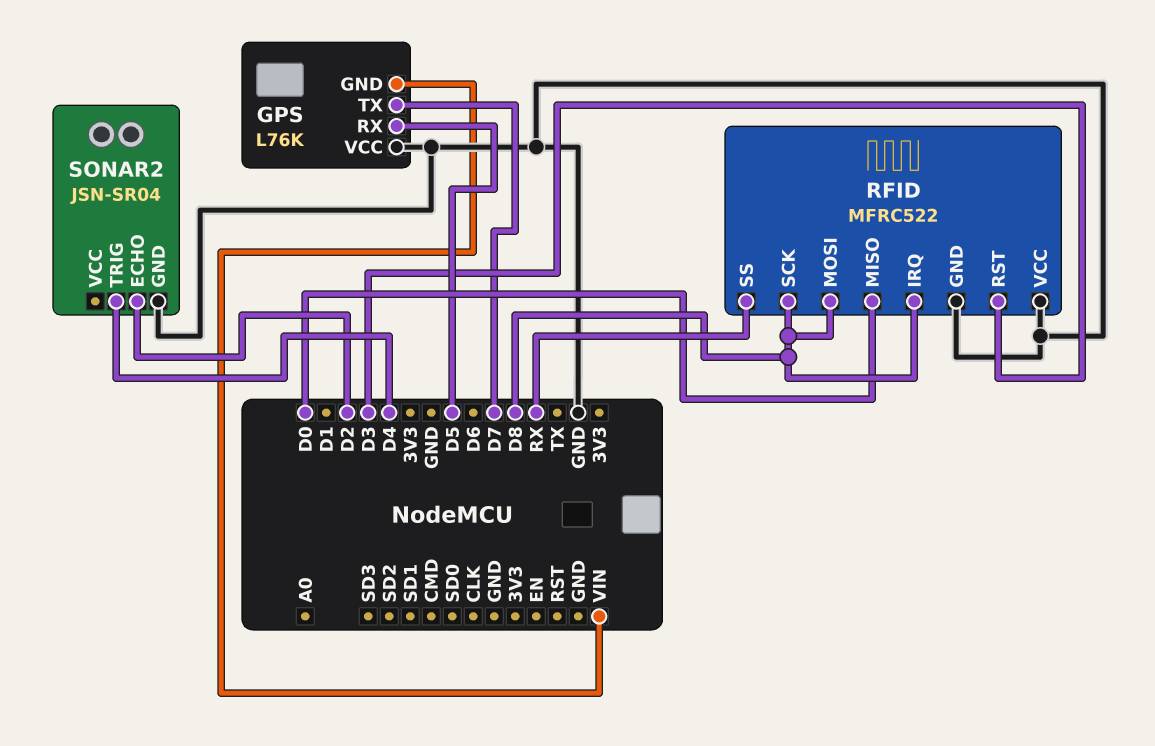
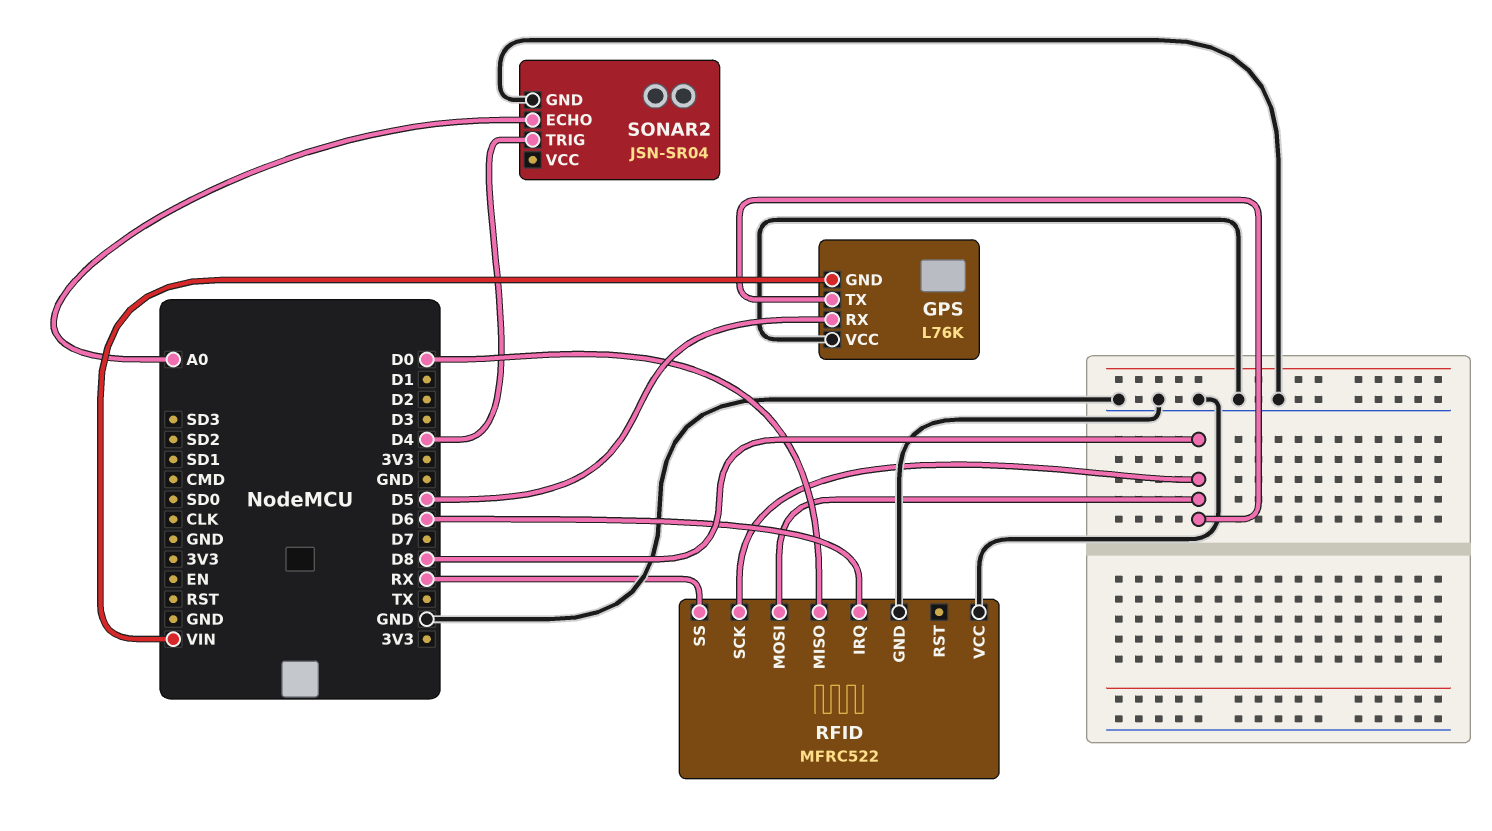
GPS pin TX: D7 -> D8
RFID pin IRQ: D8 -> D6
RFID pin RST: D3 -> none
SONAR2 pin ECHO: D2 -> A0

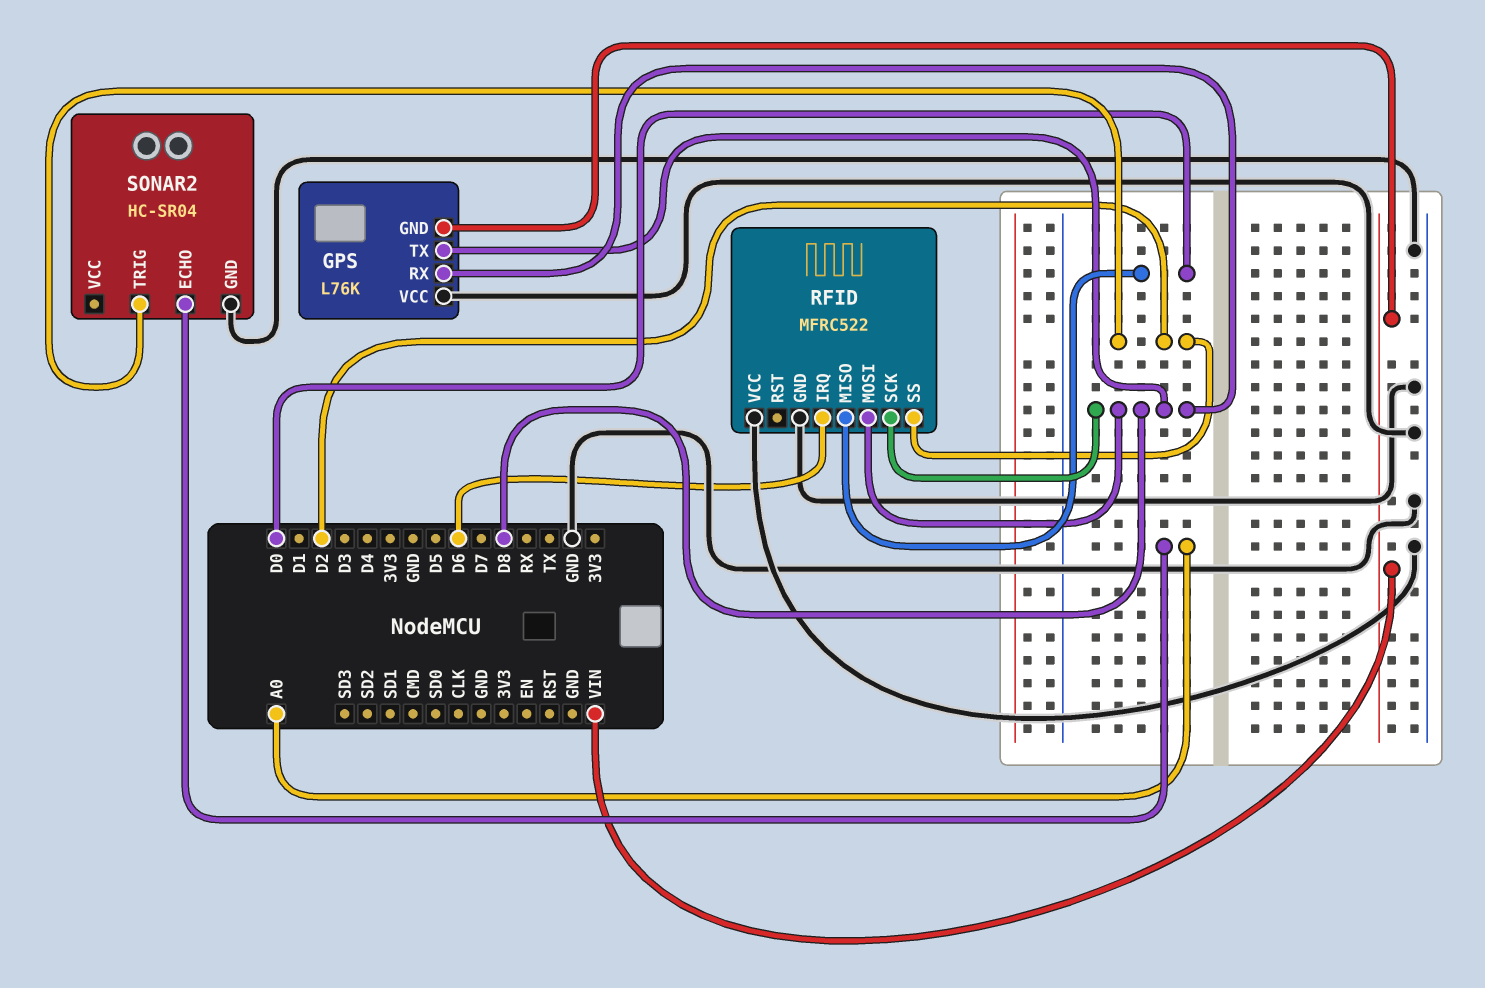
GPS pin RX: D5 -> D8
RFID pin SS: RX -> D2
SONAR2: JSN-SR04 -> HC-SR04
SONAR2 pin TRIG: D4 -> D2

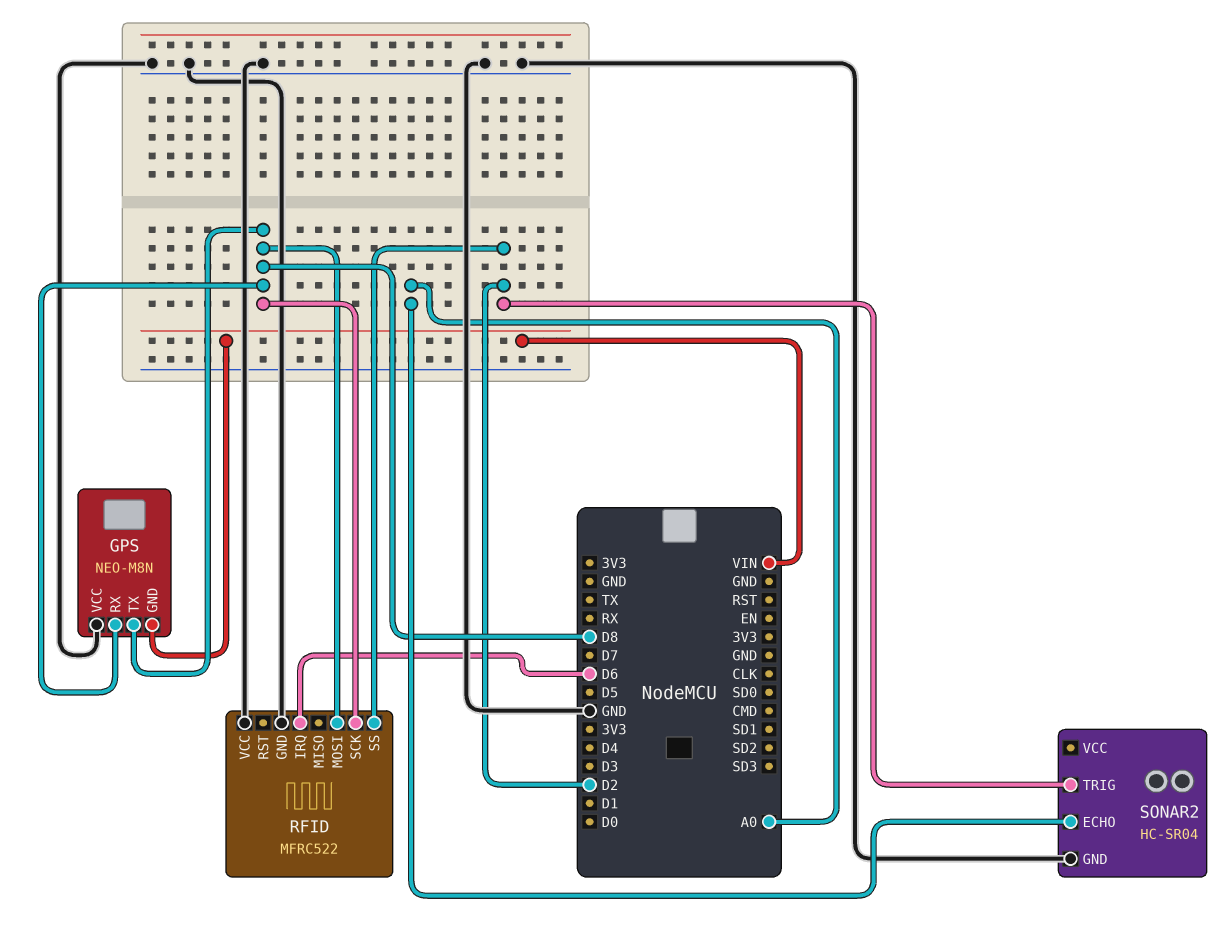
GPS: L76K -> NEO-M8N
RFID pin MISO: D0 -> none

